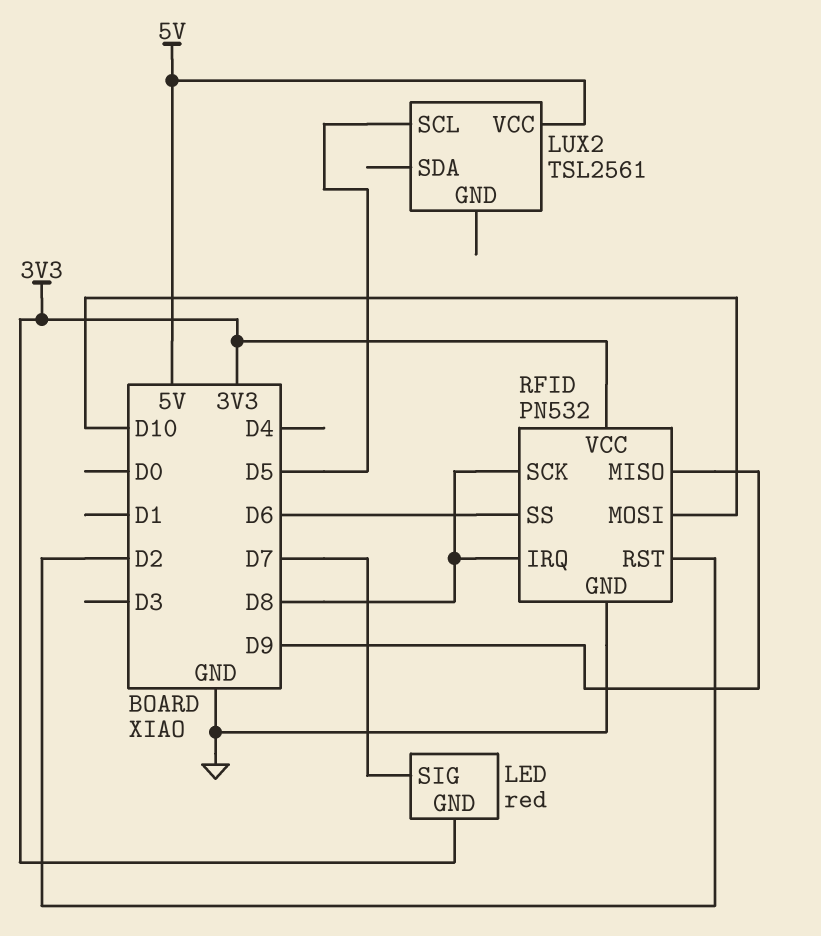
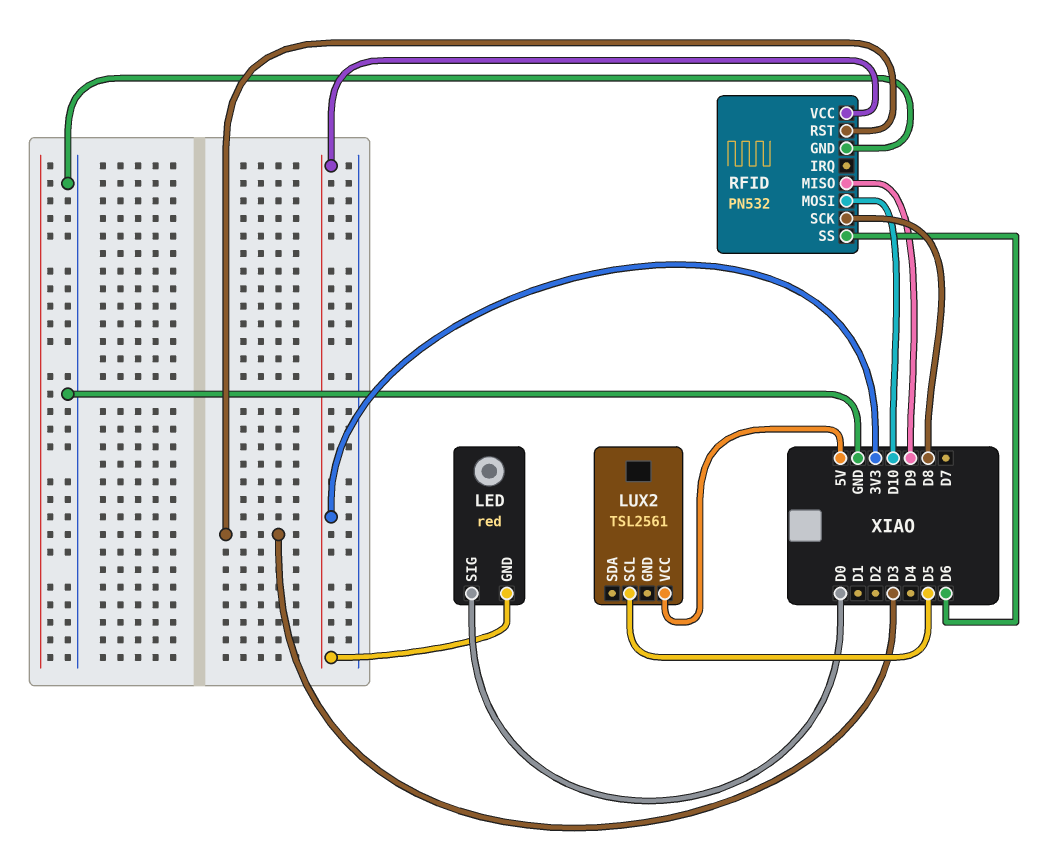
LED pin SIG: D7 -> D0
RFID pin IRQ: D8 -> none
RFID pin RST: D2 -> D3

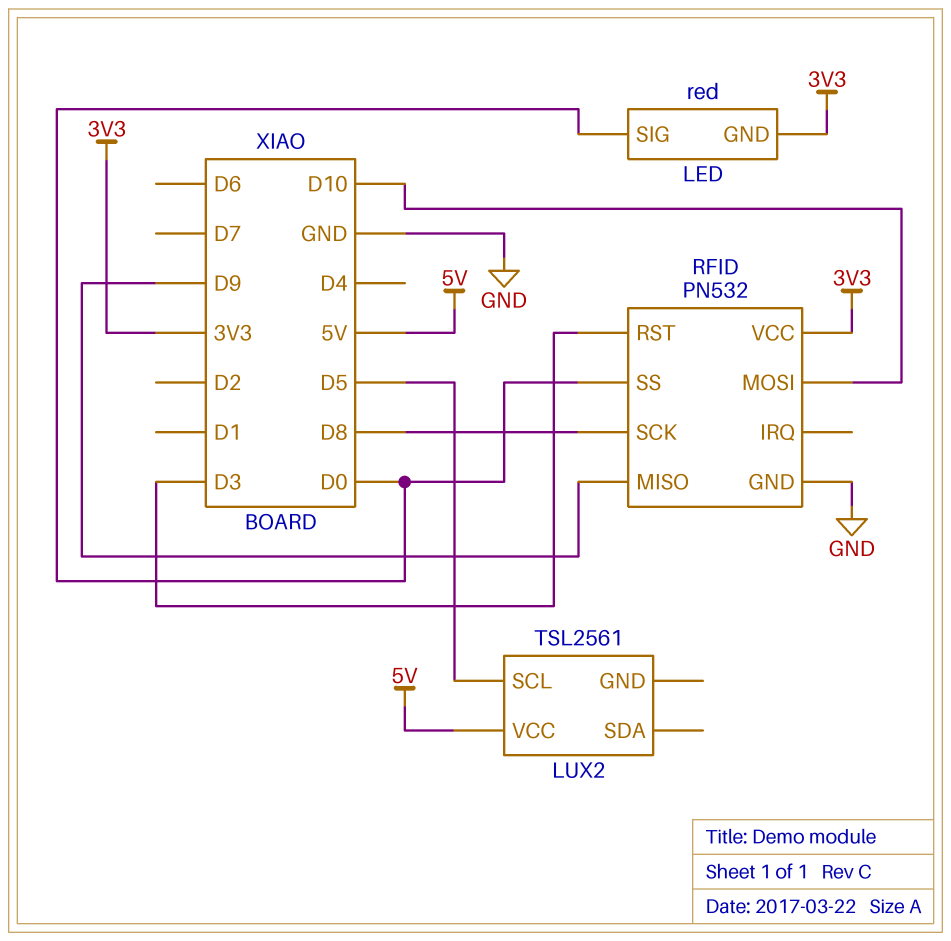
RFID pin SS: D6 -> D0

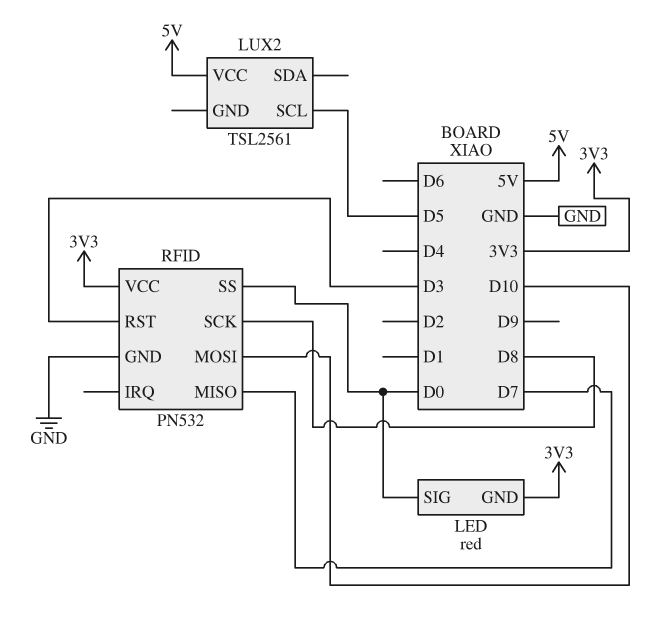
RFID pin MISO: D9 -> D7

